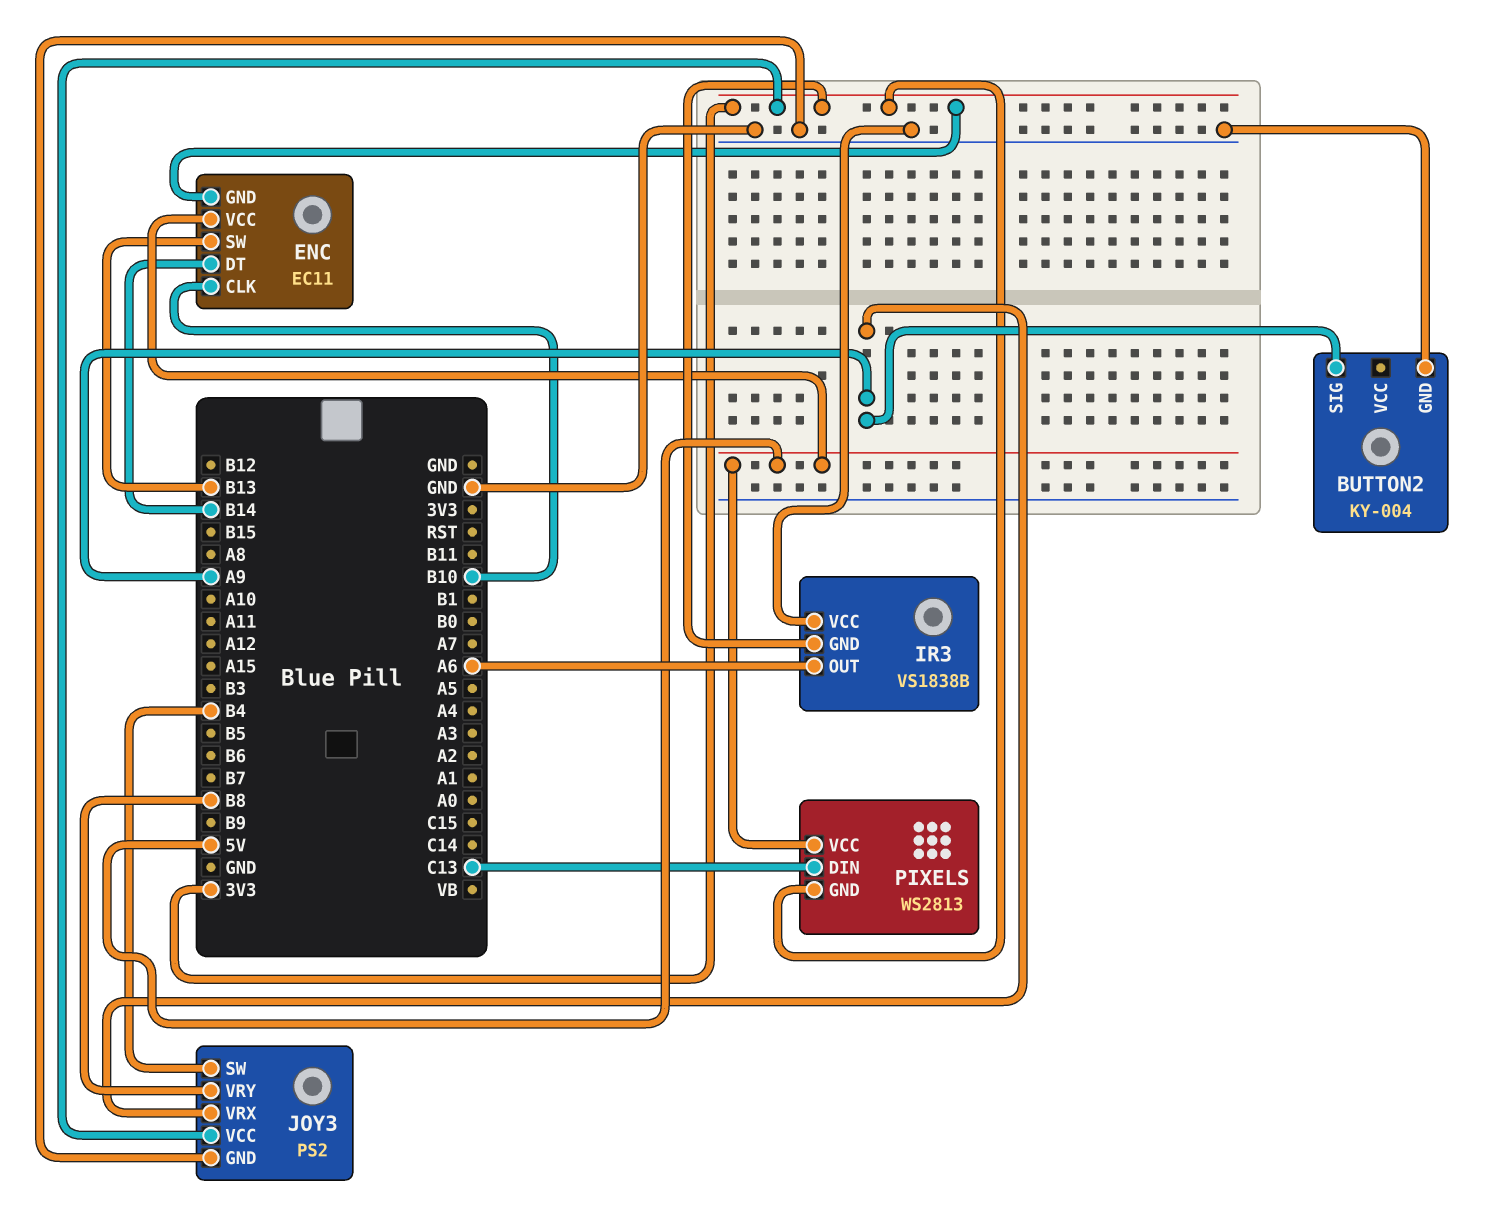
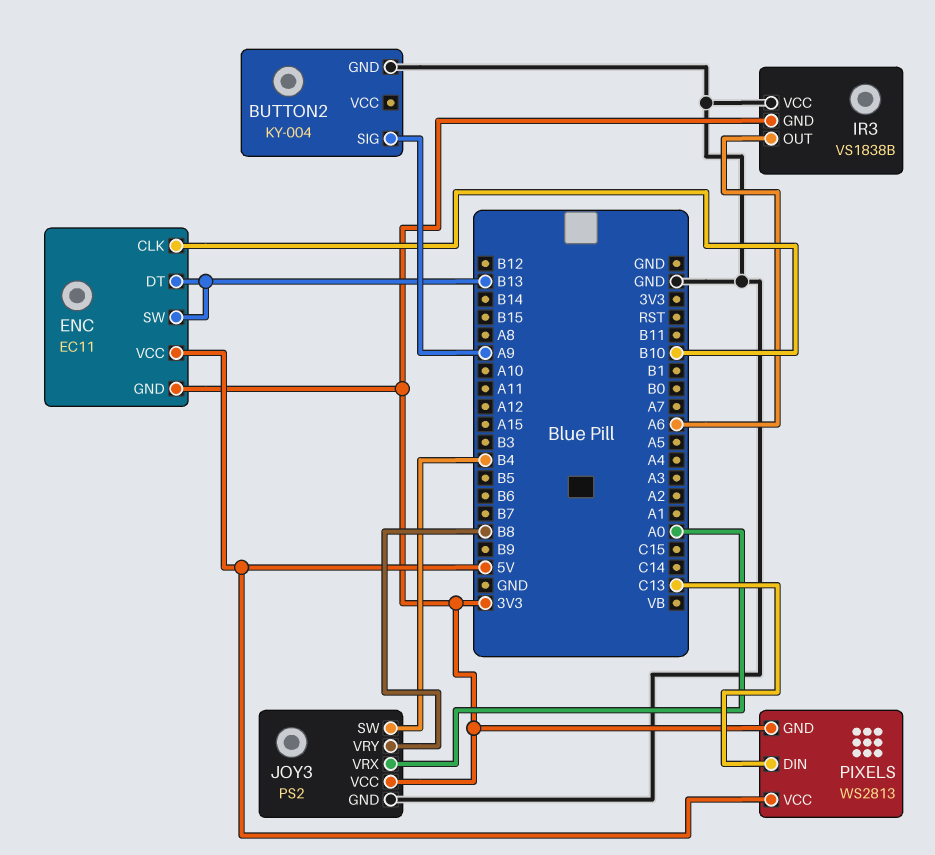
ENC pin DT: B14 -> B13
JOY3 pin VRX: A9 -> A0

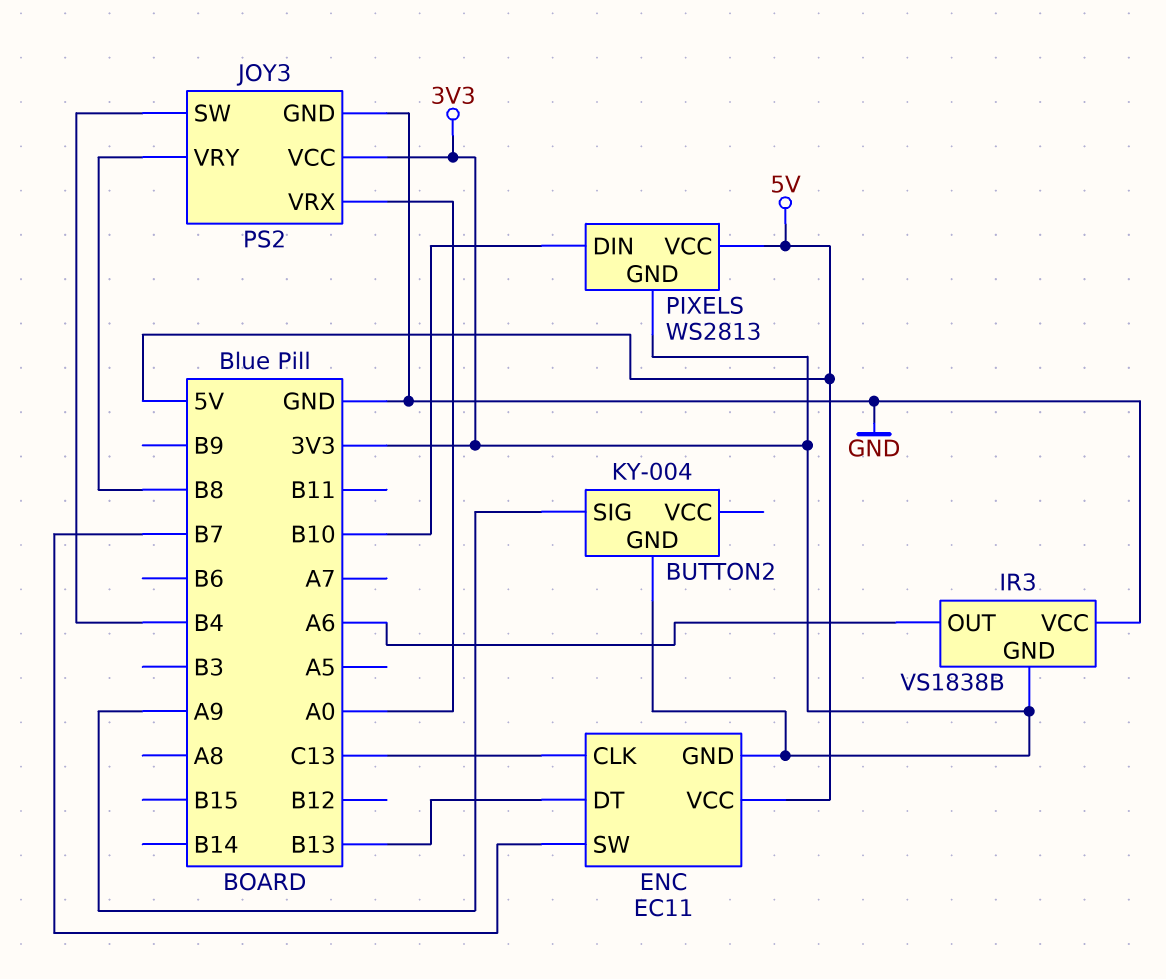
BUTTON2 pin GND: GND -> 3V3
ENC pin CLK: B10 -> C13
ENC pin SW: B13 -> B7
PIXELS pin DIN: C13 -> B10

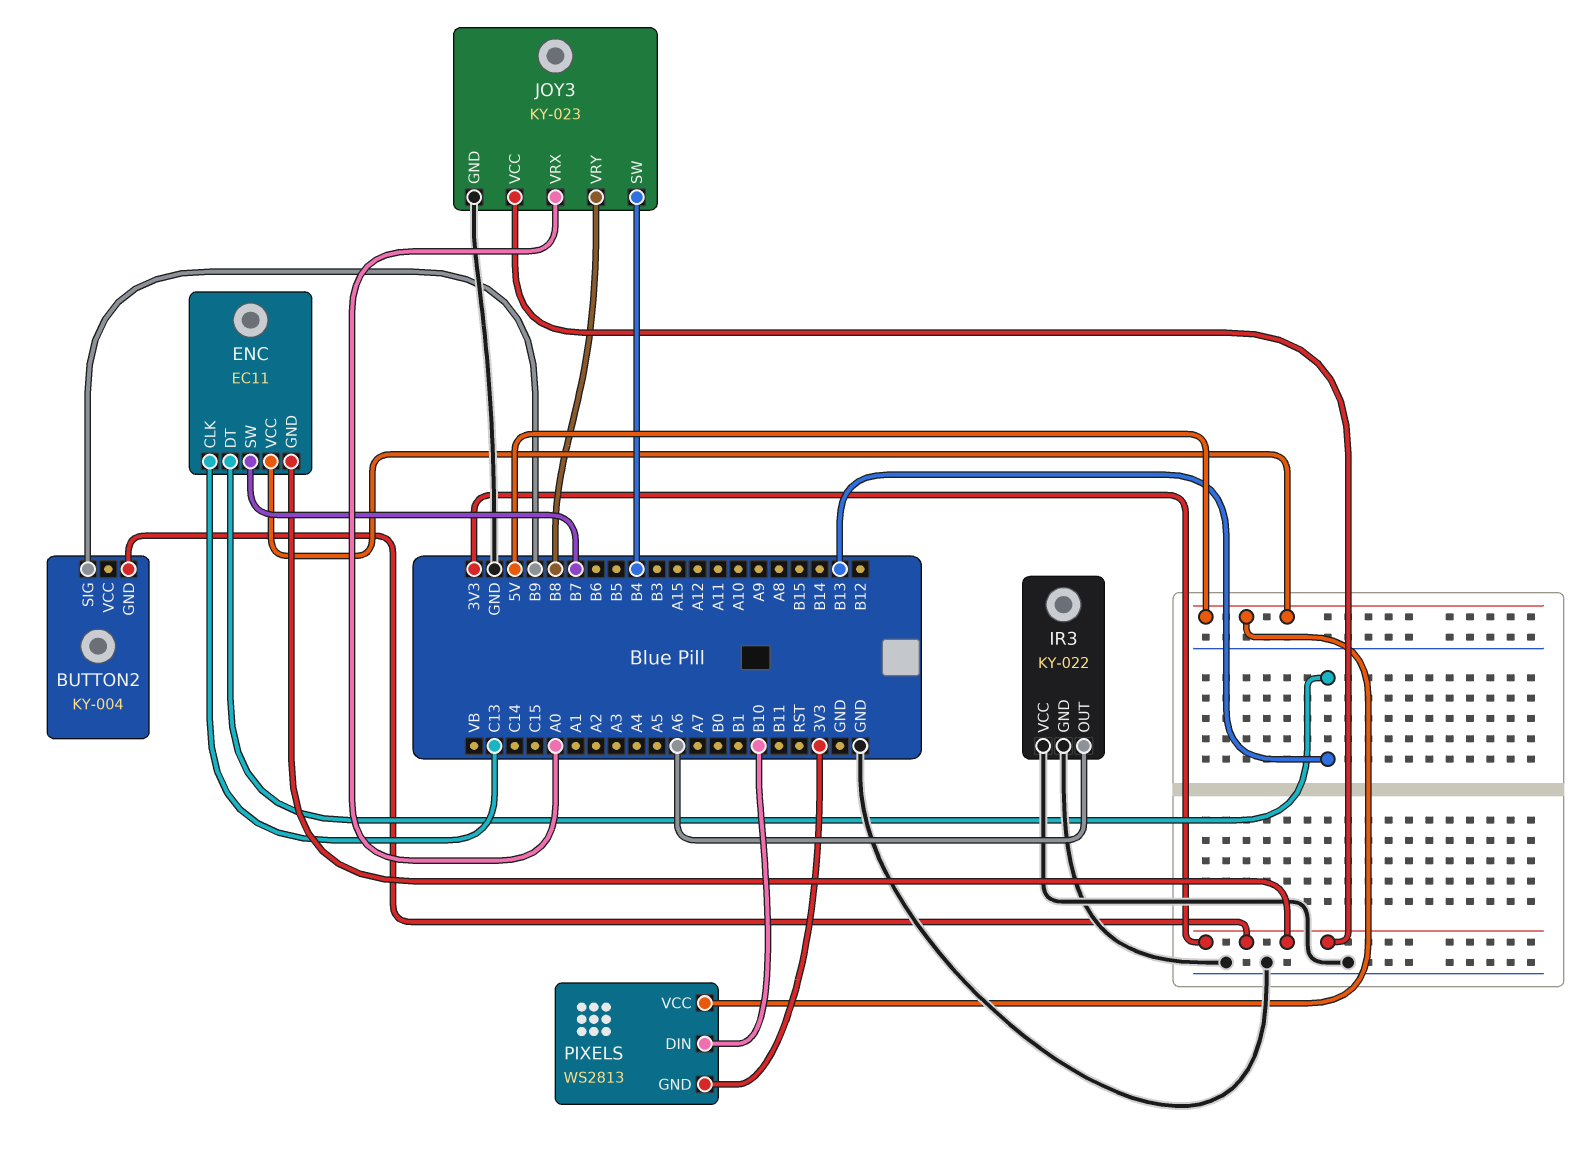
BUTTON2 pin SIG: A9 -> B9
IR3: VS1838B -> KY-022
IR3 pin GND: 3V3 -> GND
JOY3: PS2 -> KY-023

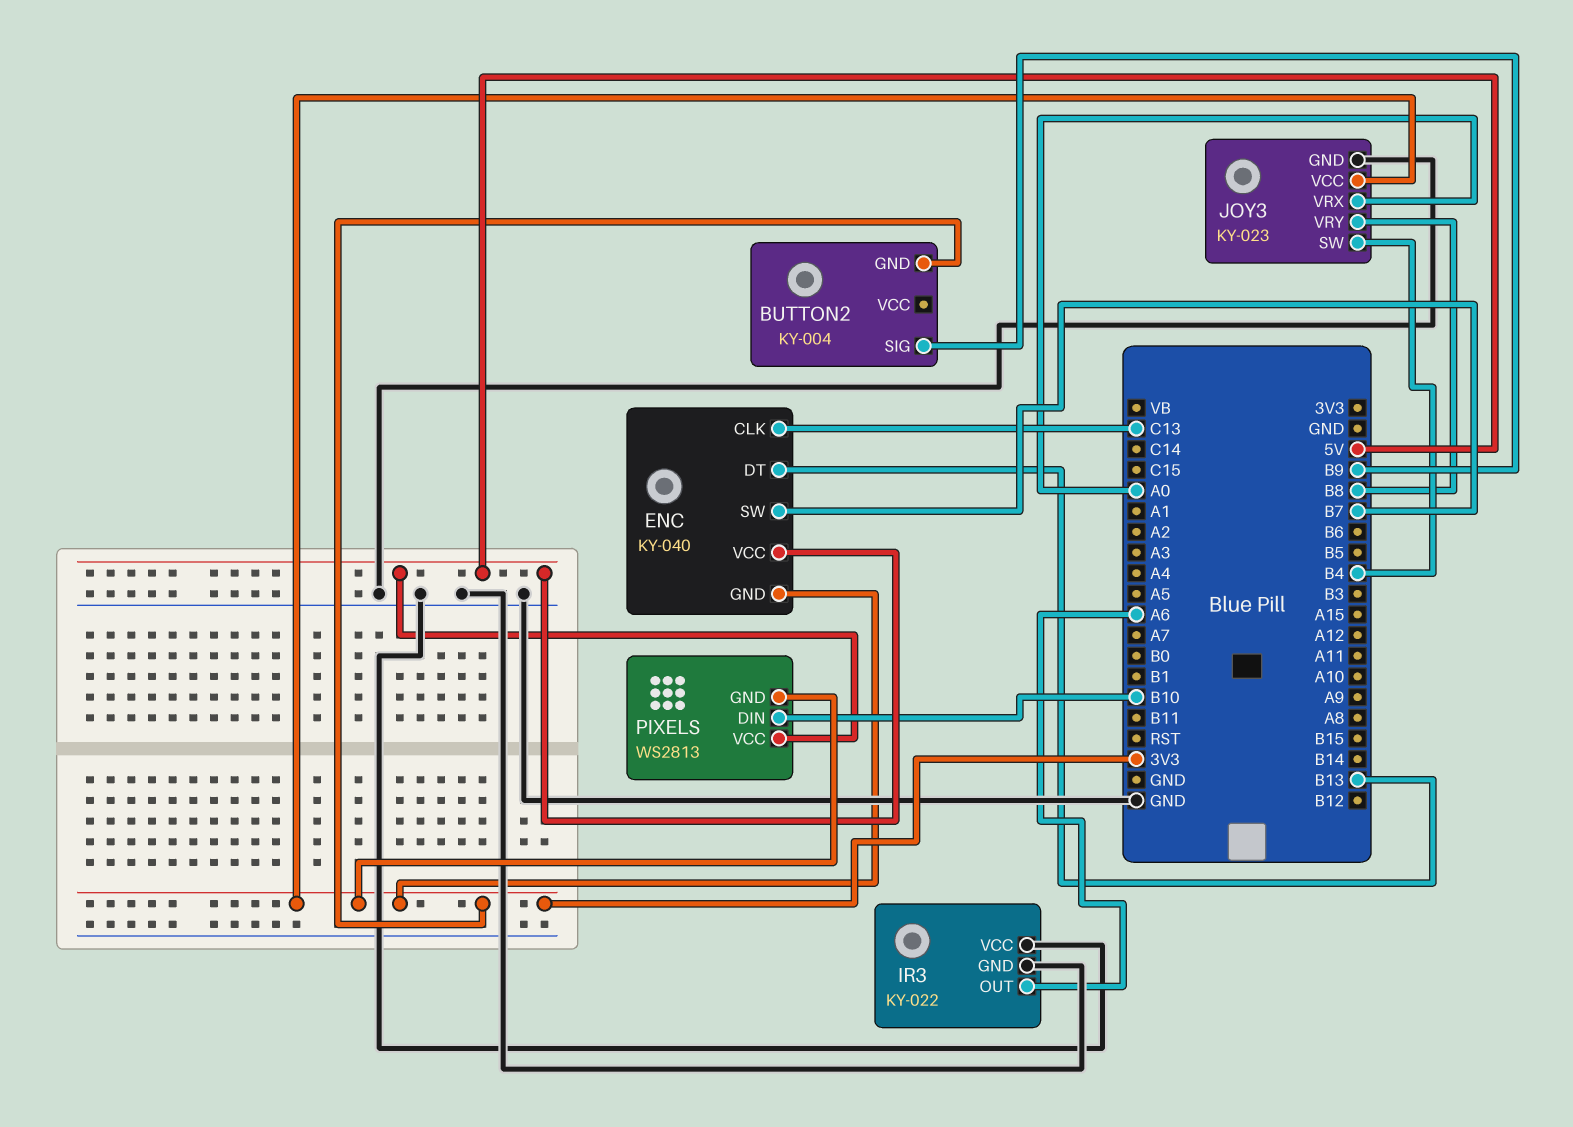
ENC: EC11 -> KY-040

